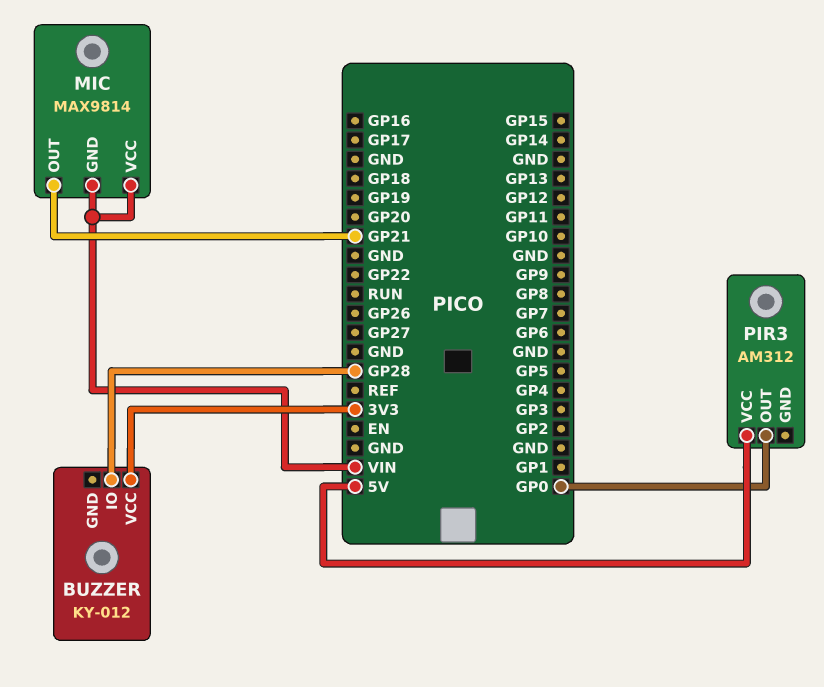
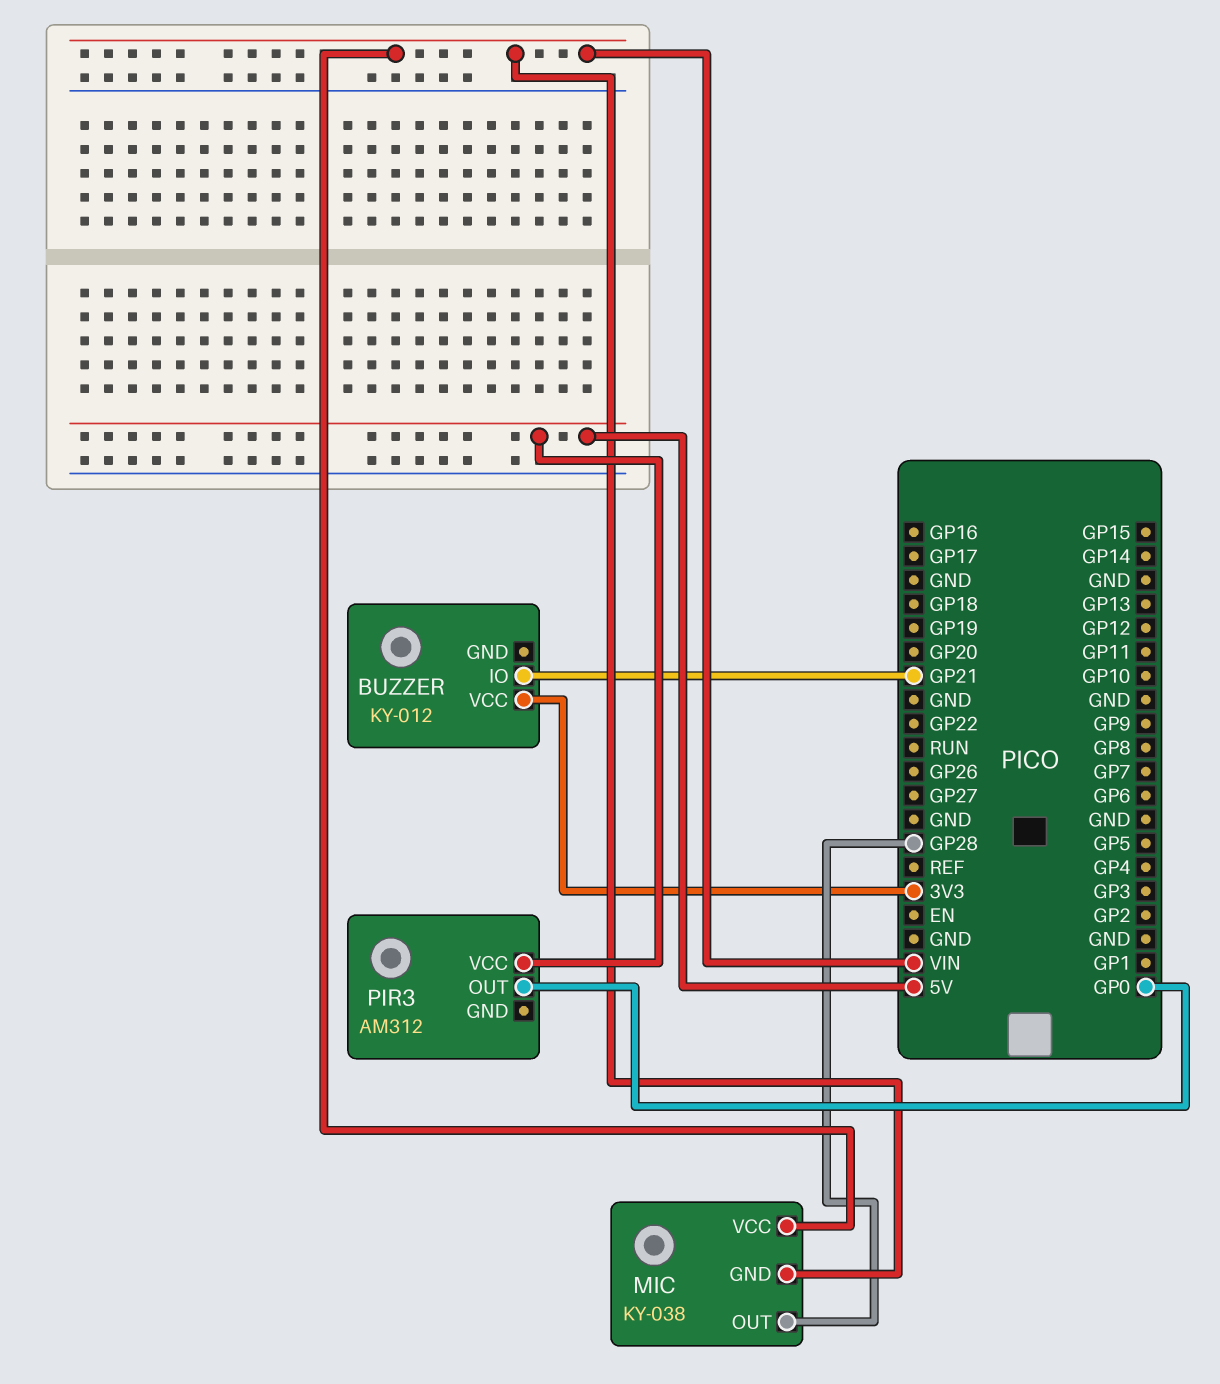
BUZZER pin IO: GP28 -> GP21
MIC: MAX9814 -> KY-038
MIC pin OUT: GP21 -> GP28

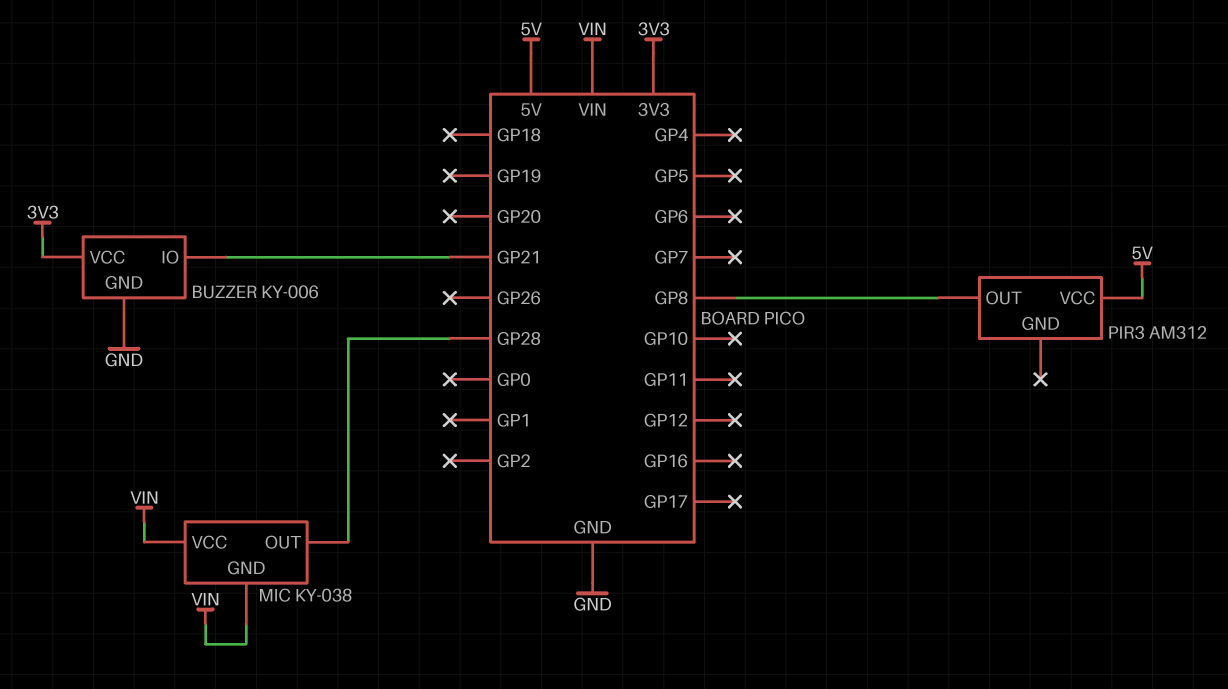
BUZZER: KY-012 -> KY-006
BUZZER pin GND: none -> GND
PIR3 pin OUT: GP0 -> GP8

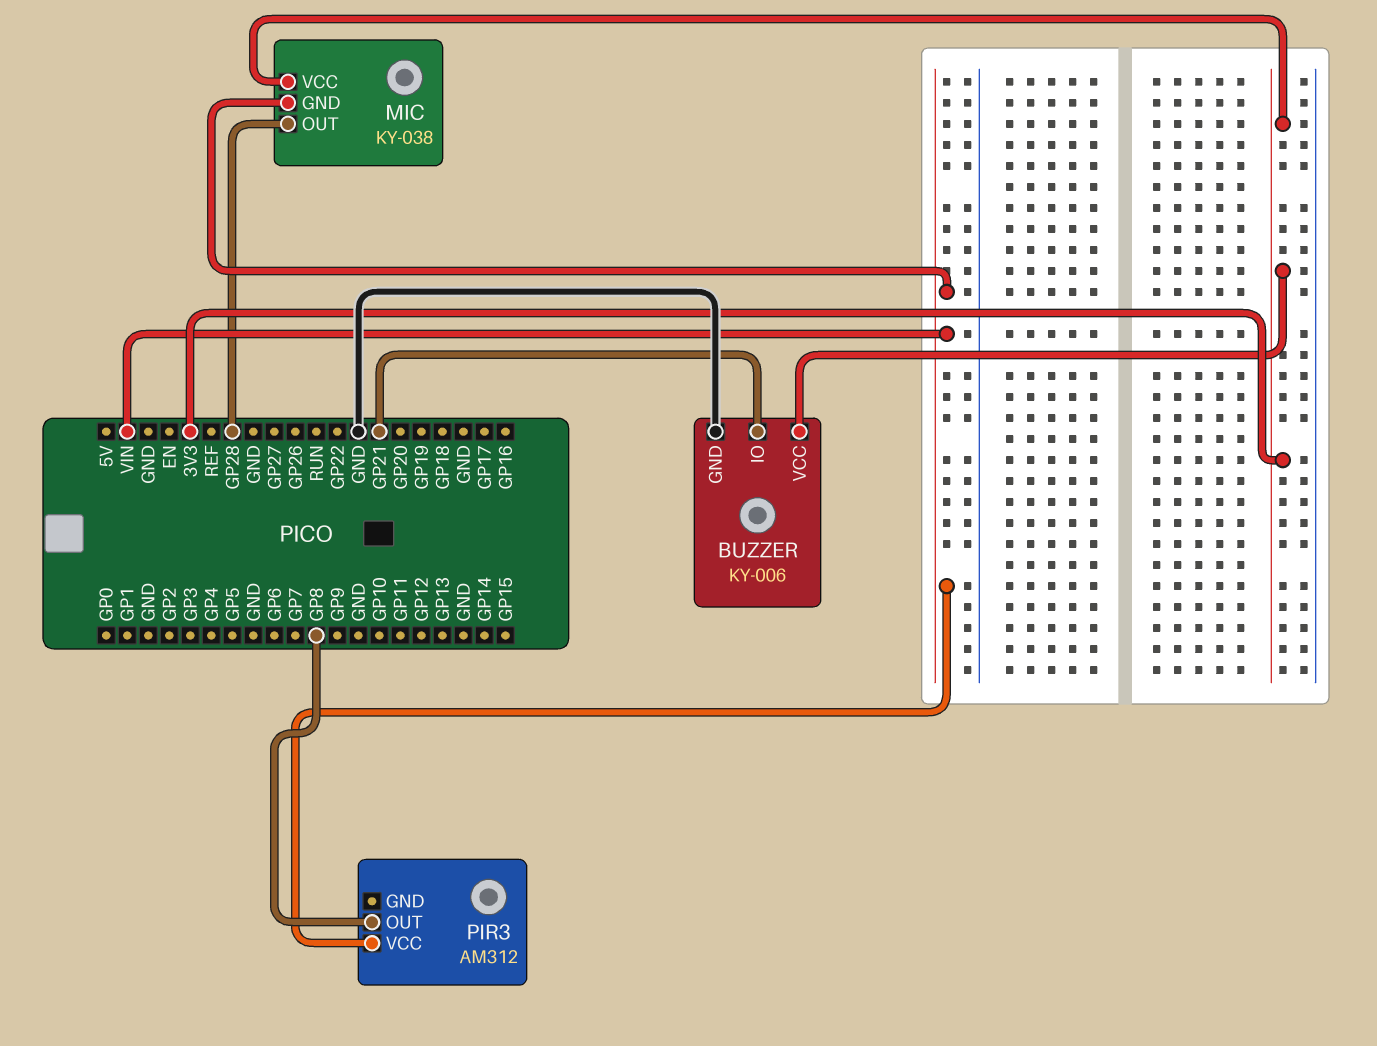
MIC pin VCC: VIN -> 3V3
PIR3 pin VCC: 5V -> VIN

